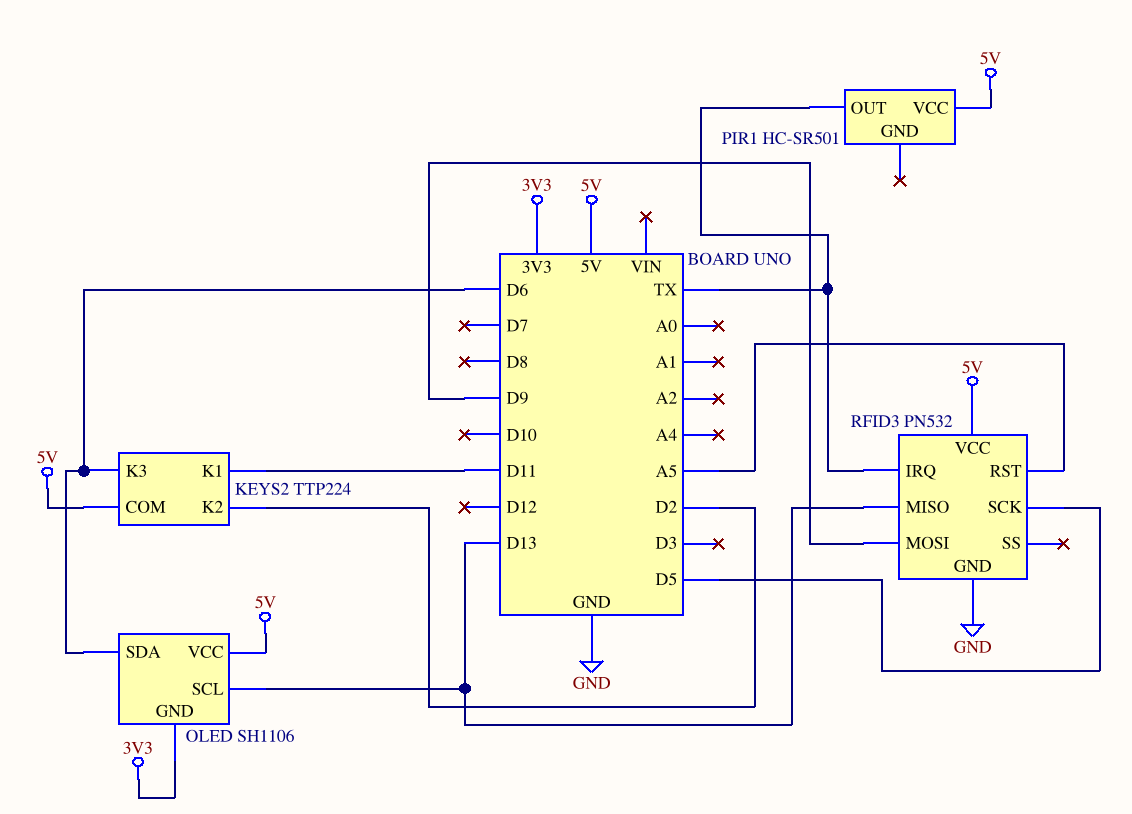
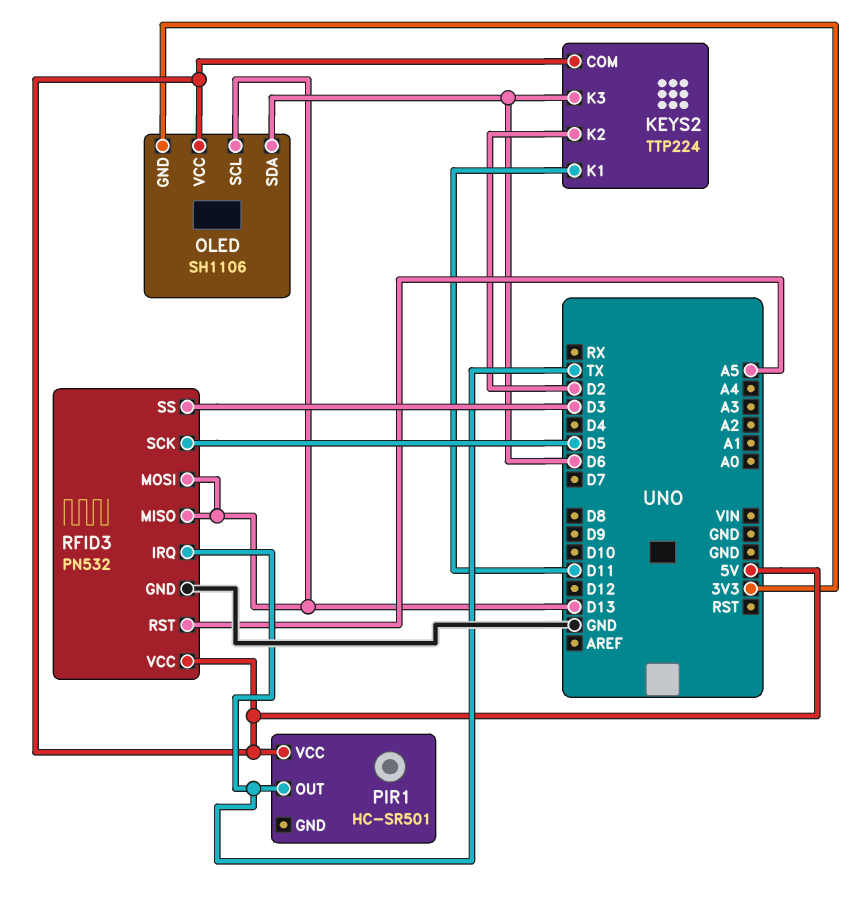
RFID3 pin MOSI: D9 -> D13
RFID3 pin SS: none -> D3

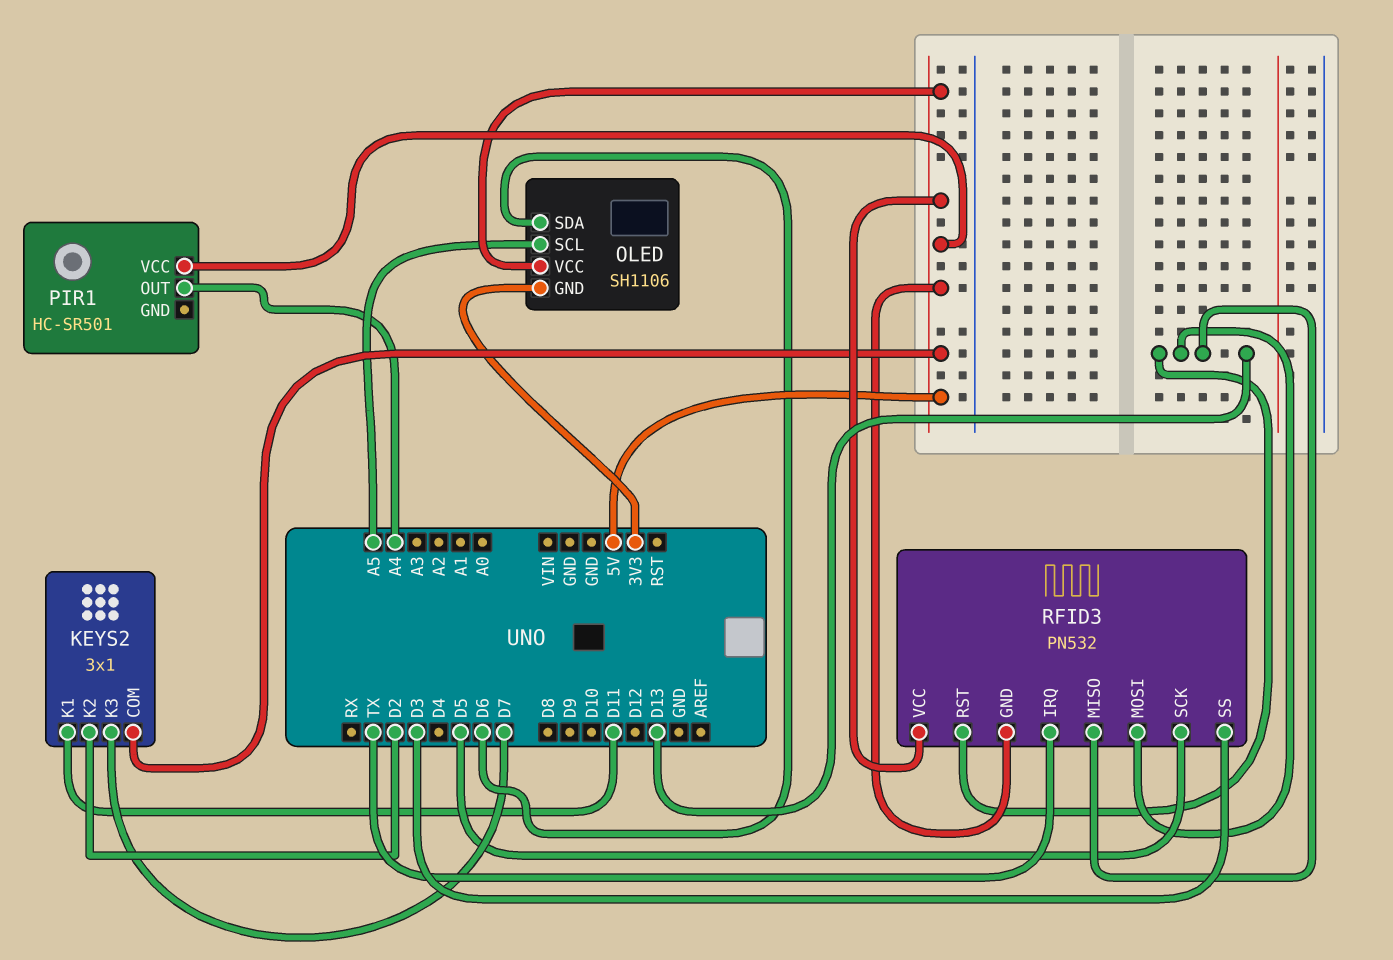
KEYS2: TTP224 -> 3x1
KEYS2 pin K3: D6 -> D7
OLED pin SCL: D13 -> A5
PIR1 pin OUT: TX -> A4
RFID3 pin GND: GND -> 5V
RFID3 pin RST: A5 -> D13

